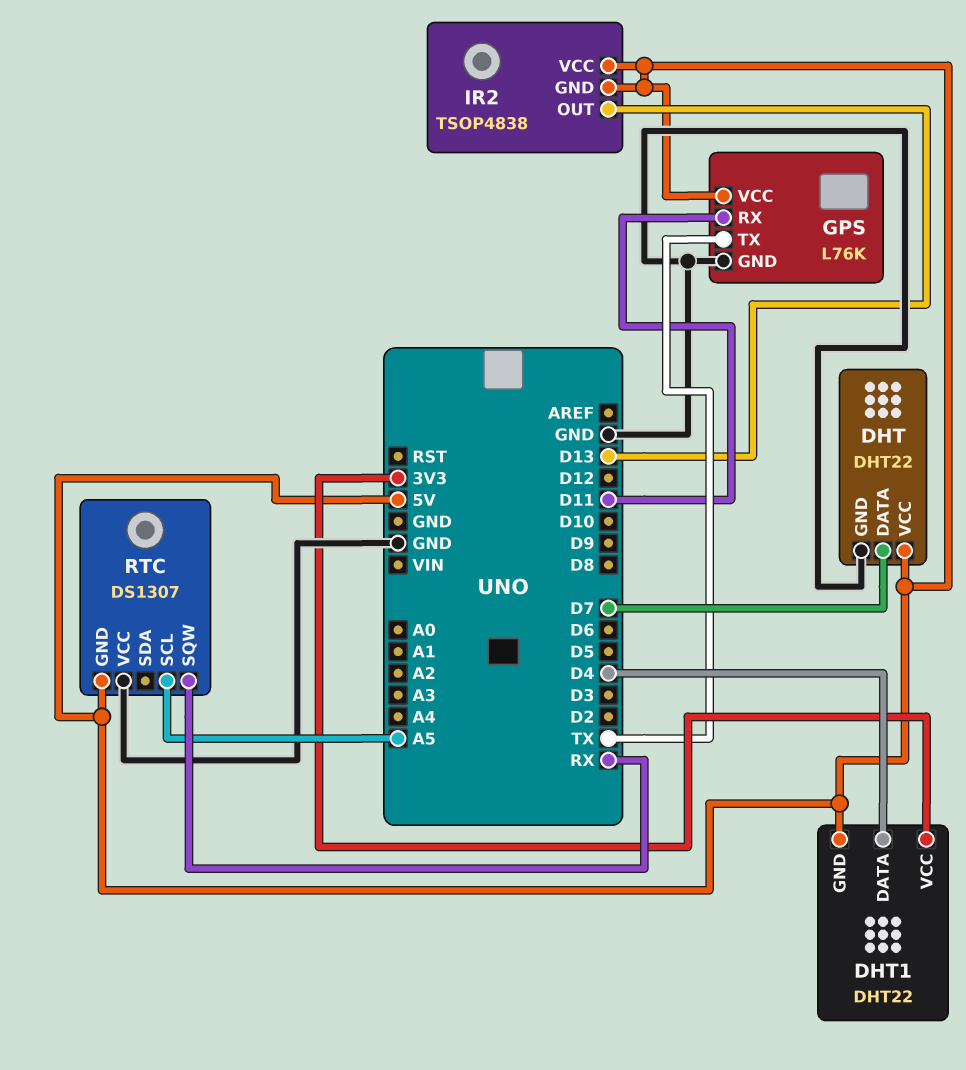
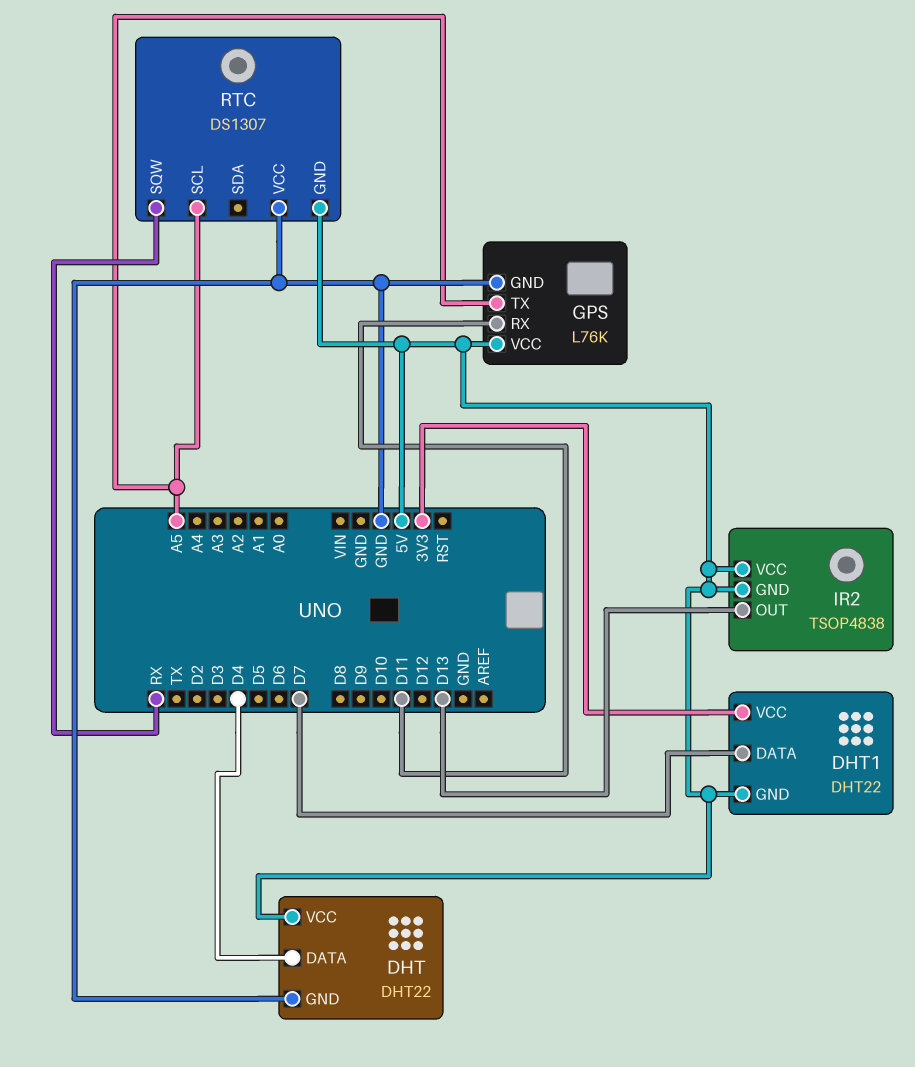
DHT pin DATA: D7 -> D4
DHT1 pin DATA: D4 -> D7
GPS pin TX: TX -> A5

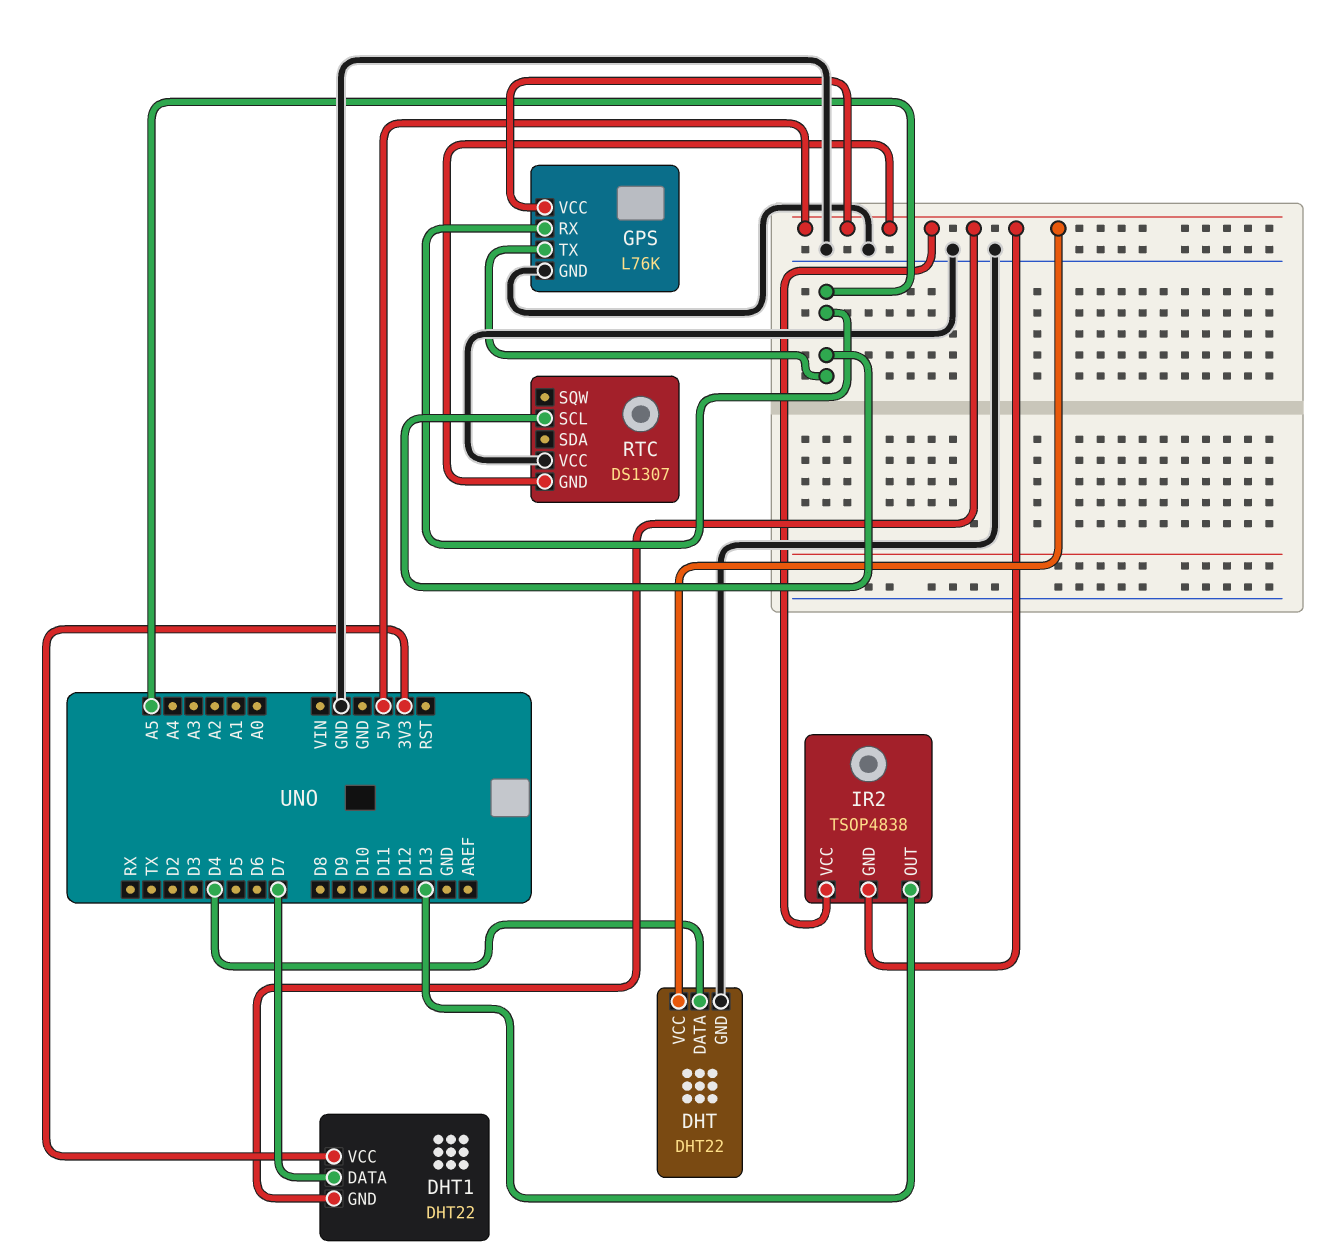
GPS pin RX: D11 -> A5
RTC pin SQW: RX -> none

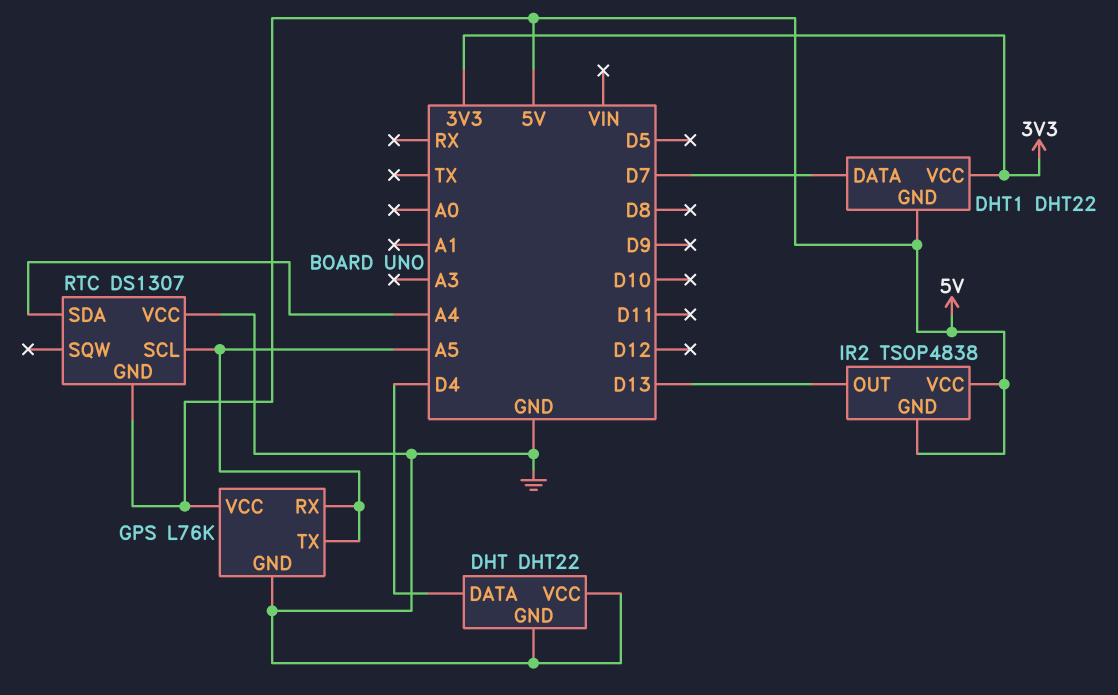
DHT pin VCC: 5V -> GND
RTC pin SDA: none -> A4

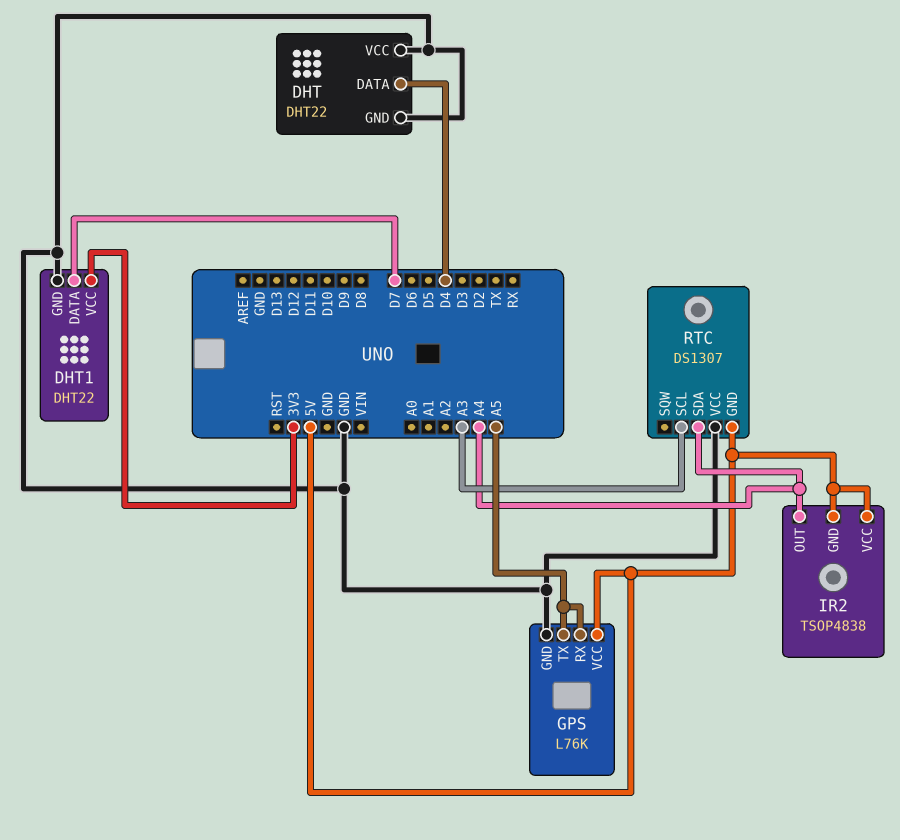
DHT1 pin GND: 5V -> GND
IR2 pin OUT: D13 -> A4
RTC pin SCL: A5 -> A3

